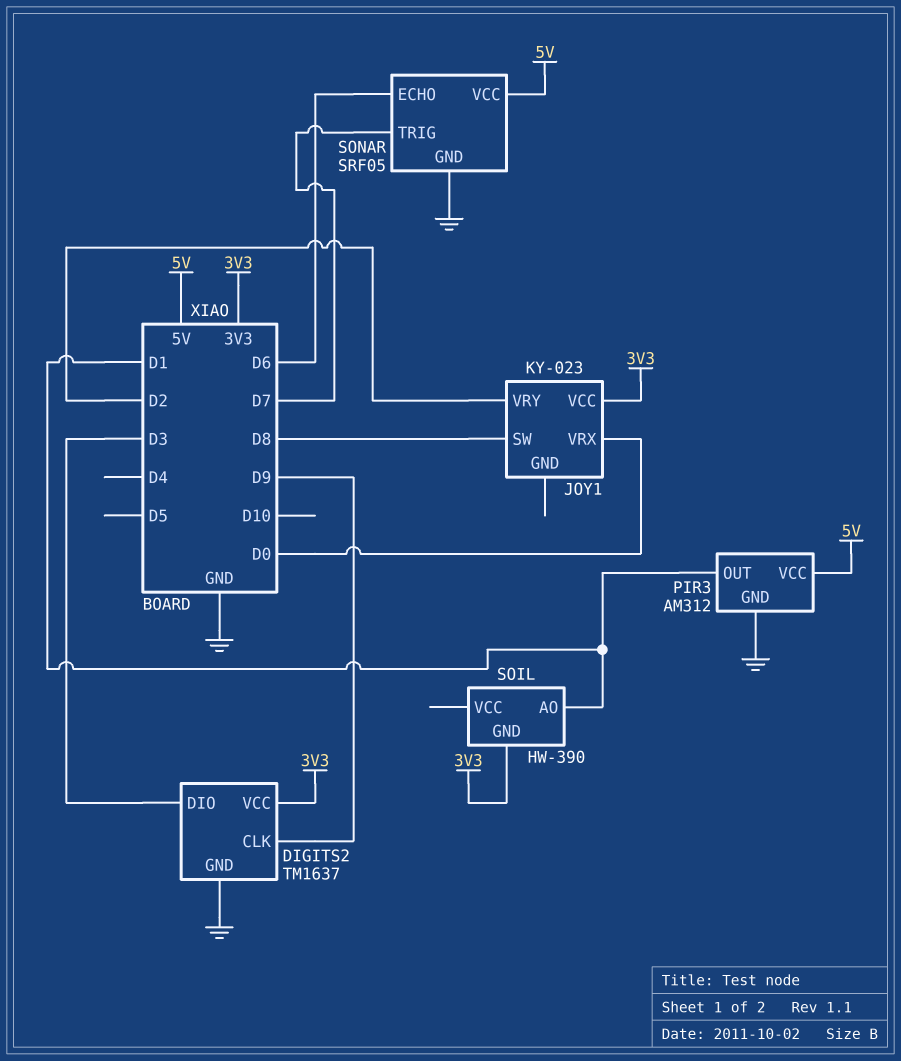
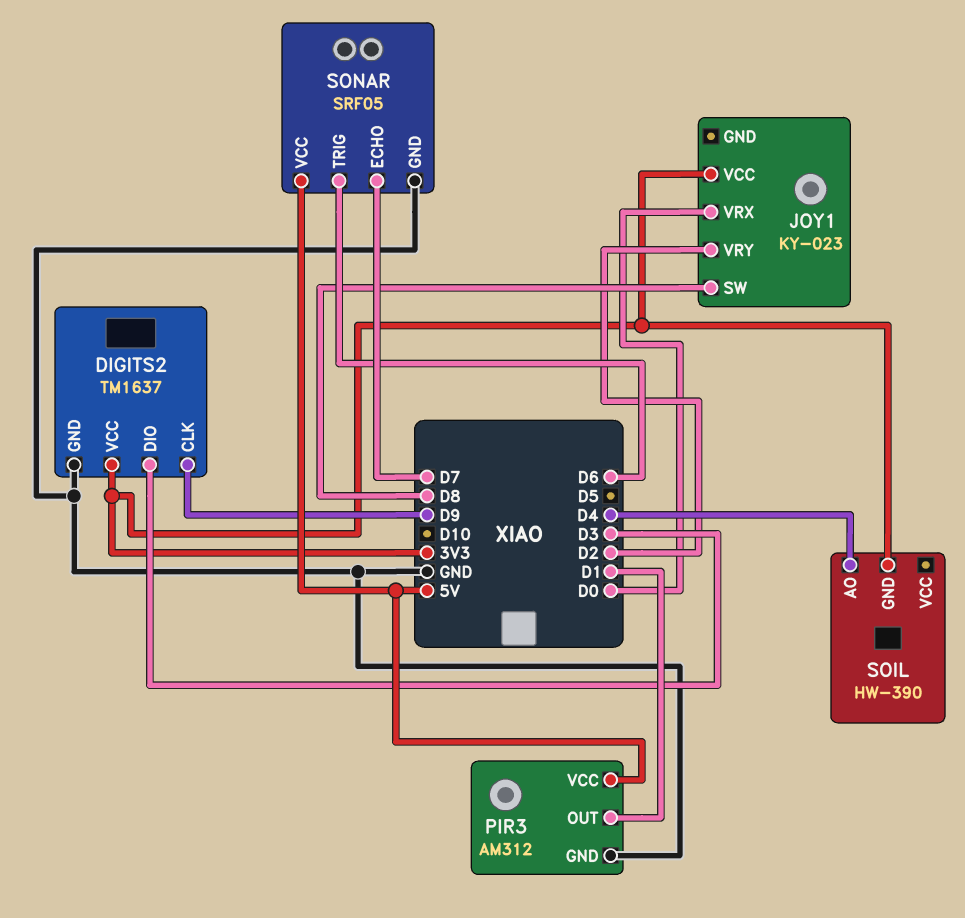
SOIL pin AO: D1 -> D4
SONAR pin ECHO: D6 -> D7
SONAR pin TRIG: D7 -> D6

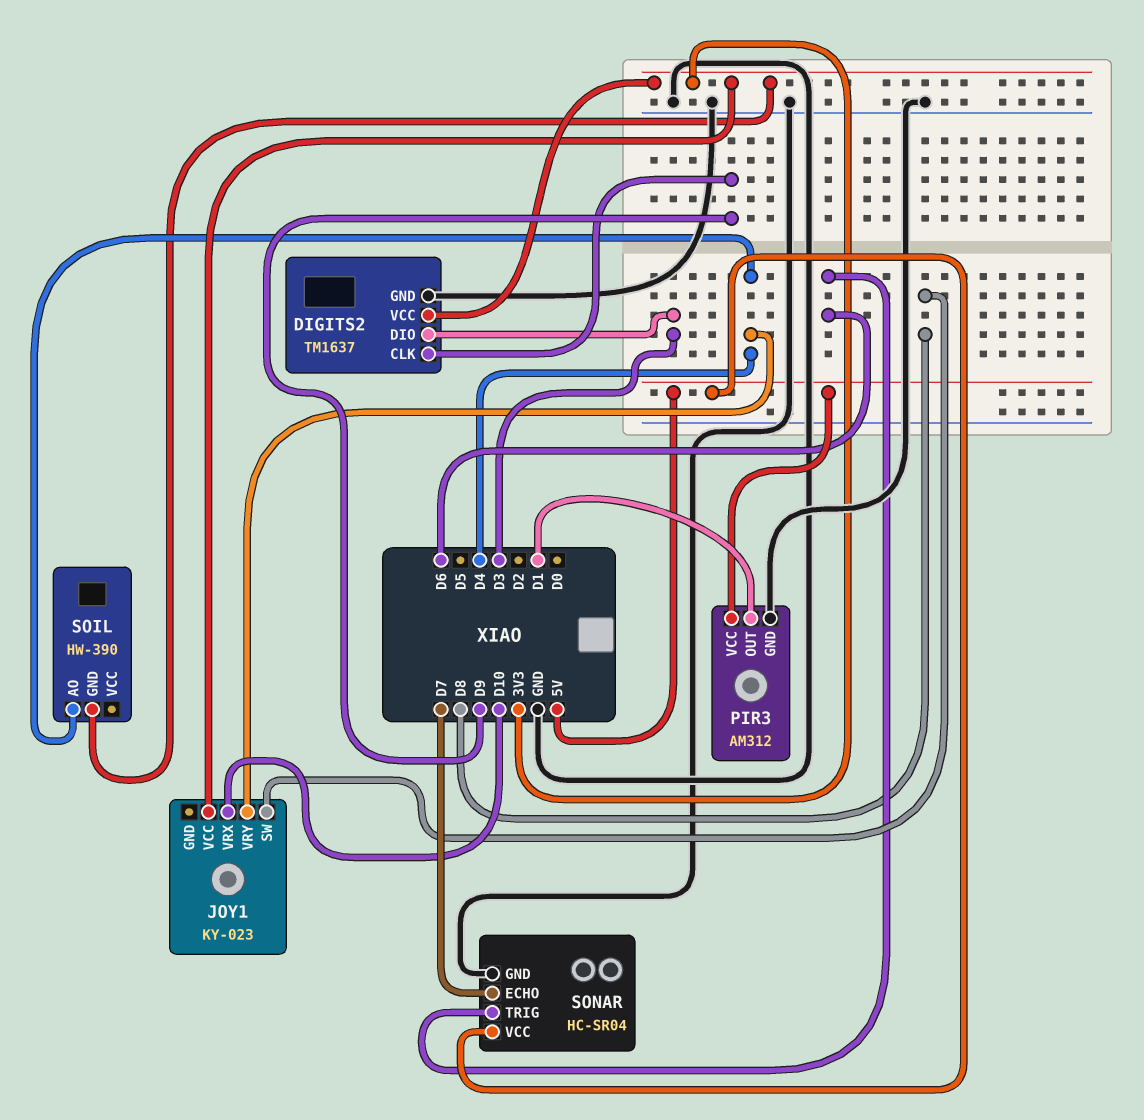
JOY1 pin VRX: D0 -> D10
JOY1 pin VRY: D2 -> D4
SONAR: SRF05 -> HC-SR04

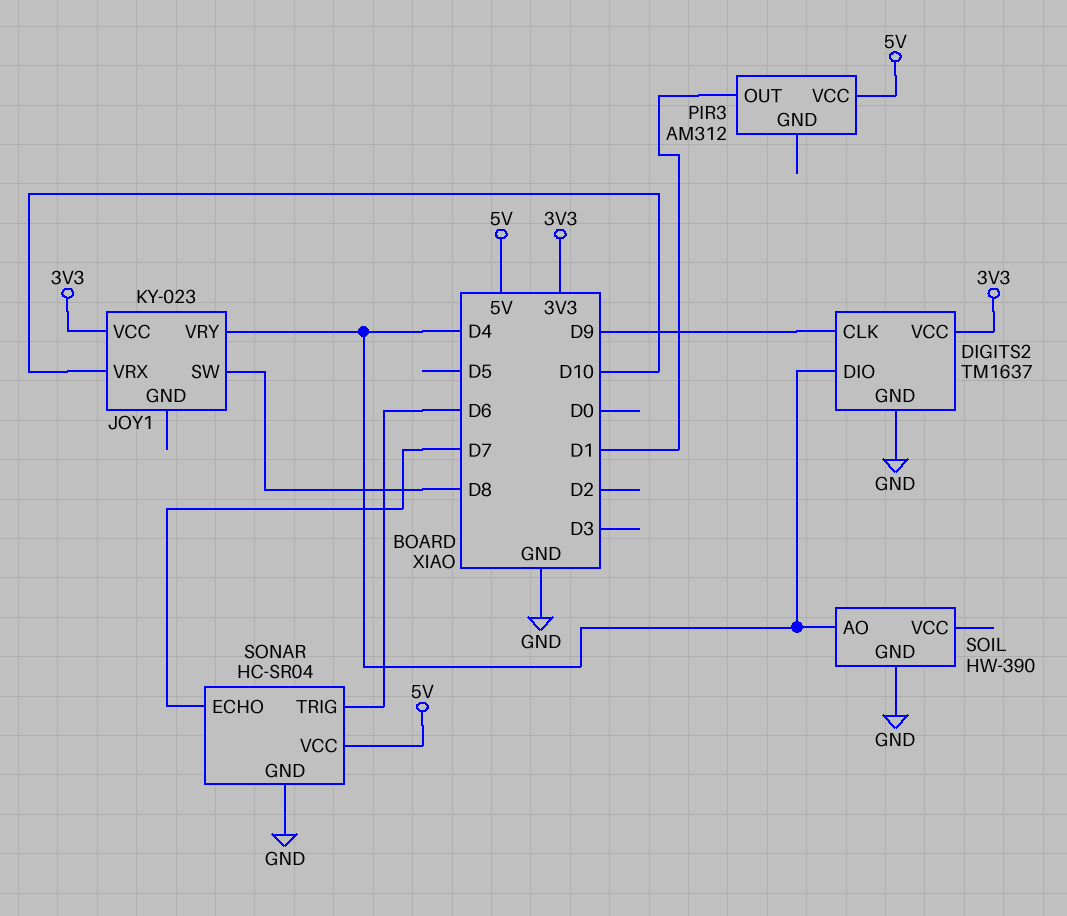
DIGITS2 pin DIO: D3 -> D4
PIR3 pin GND: GND -> none
SOIL pin GND: 3V3 -> GND

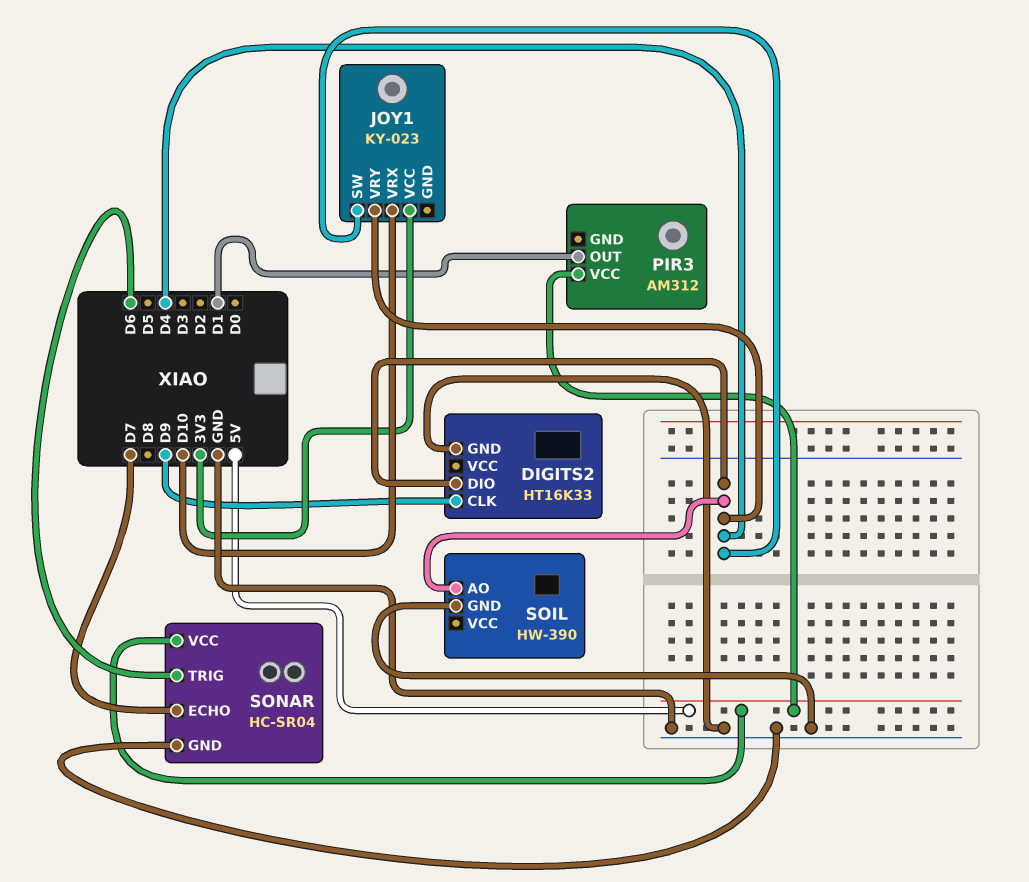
DIGITS2: TM1637 -> HT16K33
DIGITS2 pin VCC: 3V3 -> none
JOY1 pin SW: D8 -> D4

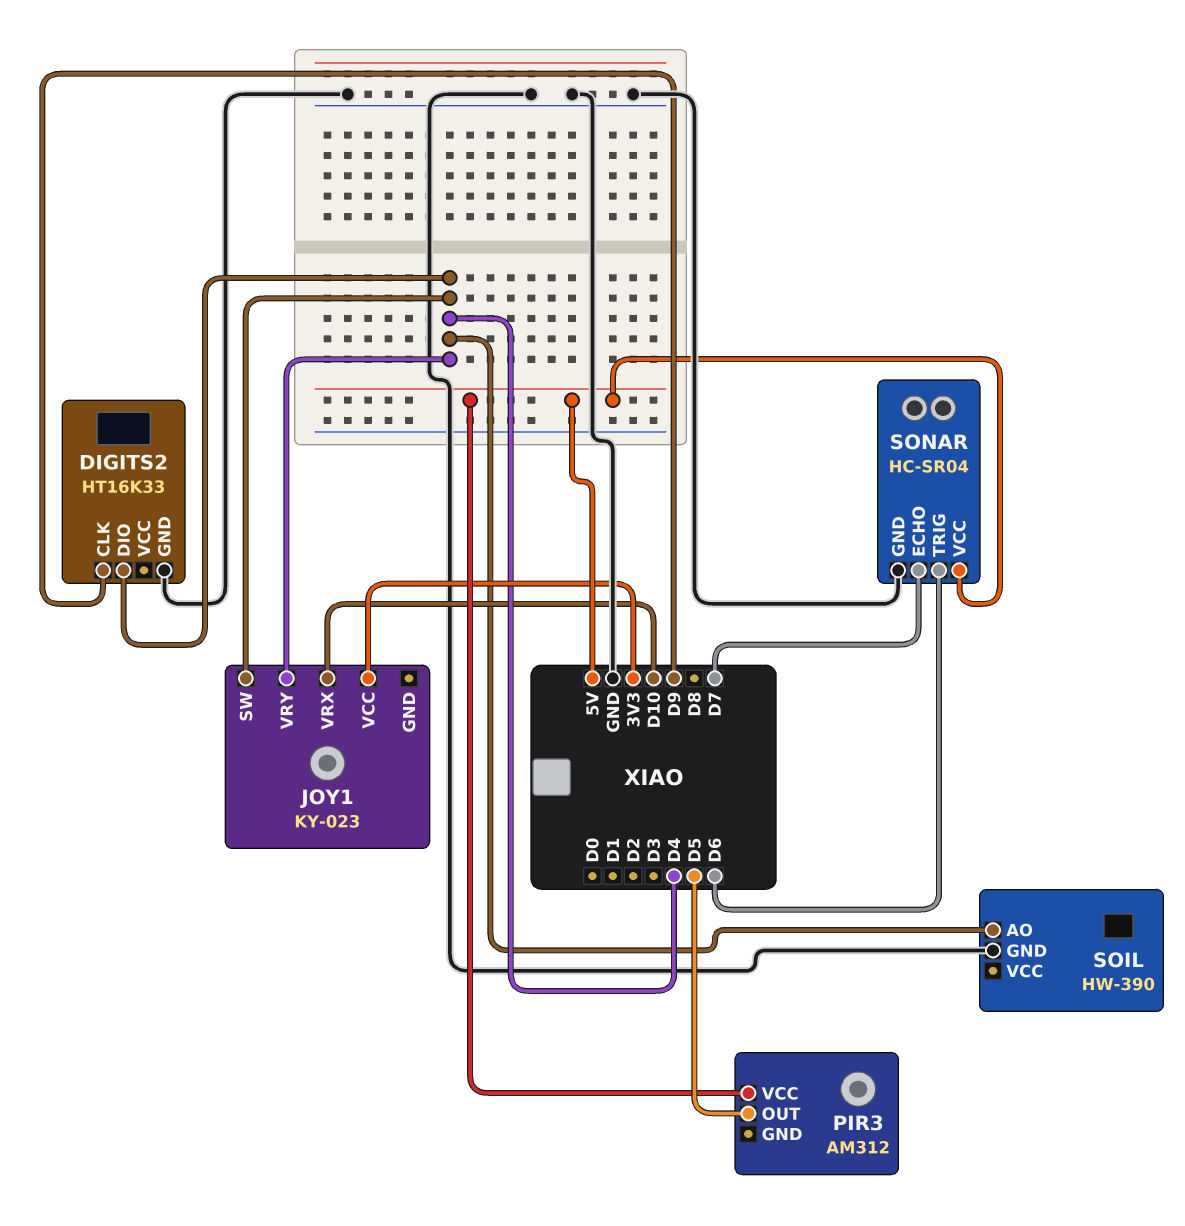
PIR3 pin OUT: D1 -> D5

